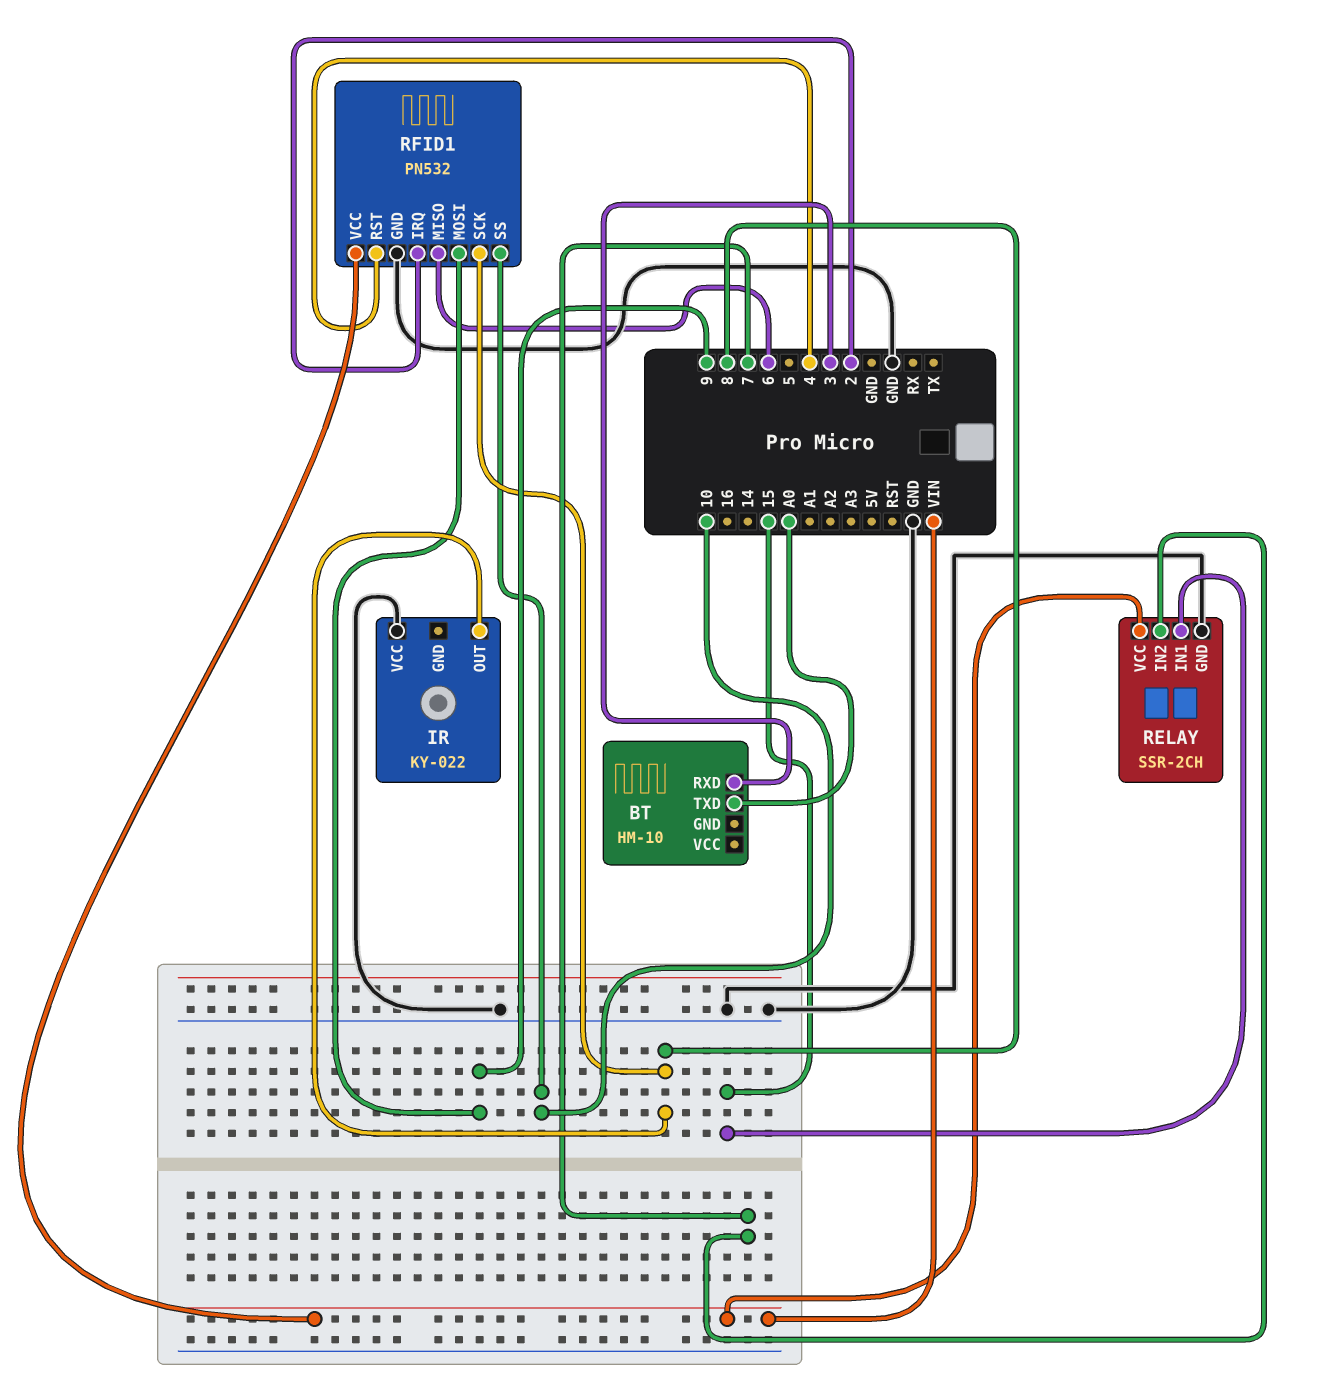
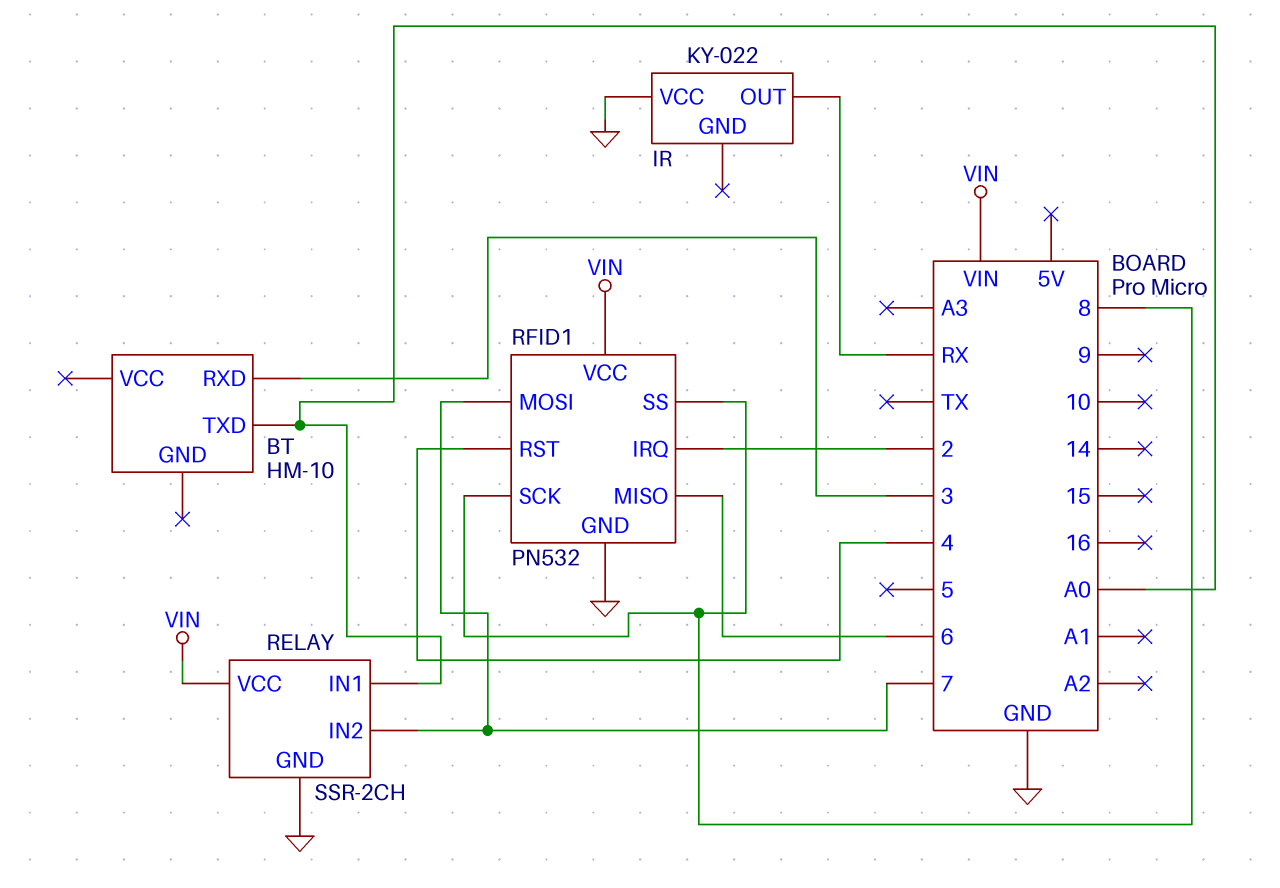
IR pin OUT: 8 -> RX
RELAY pin IN1: 15 -> A0
RFID1 pin MOSI: 9 -> 7
RFID1 pin SS: 10 -> 8

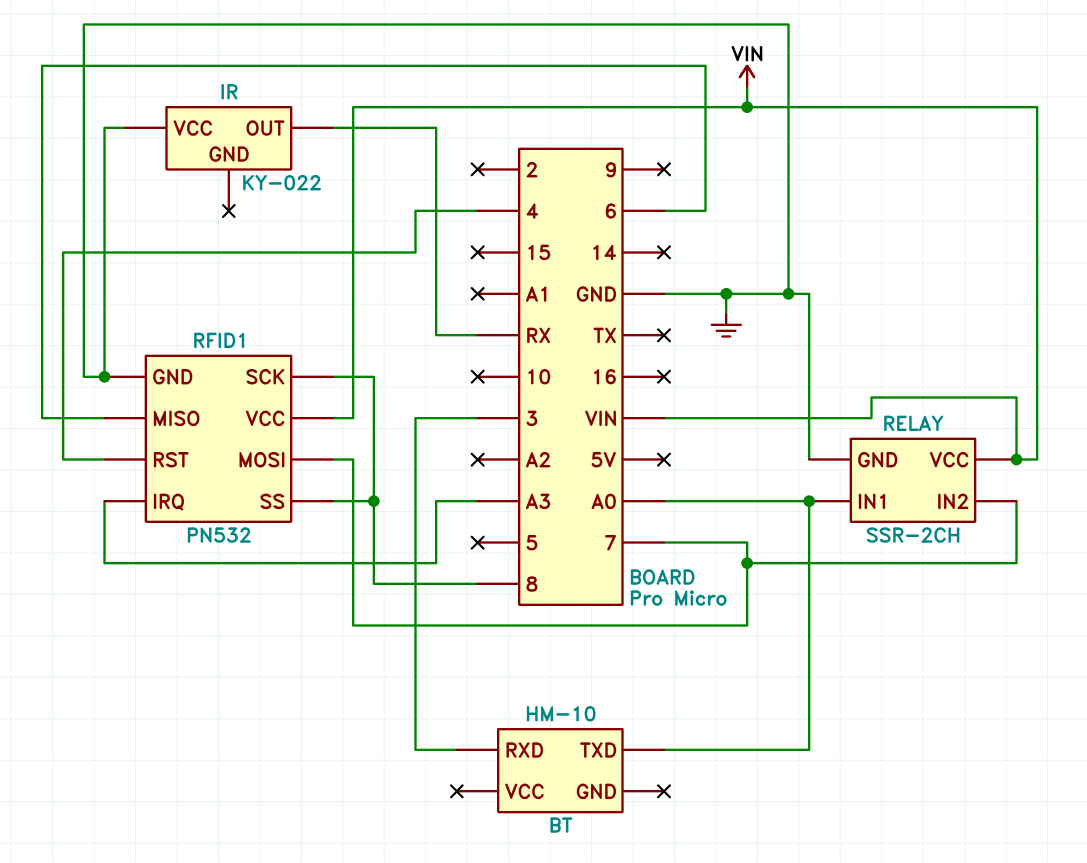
RFID1 pin IRQ: 2 -> A3

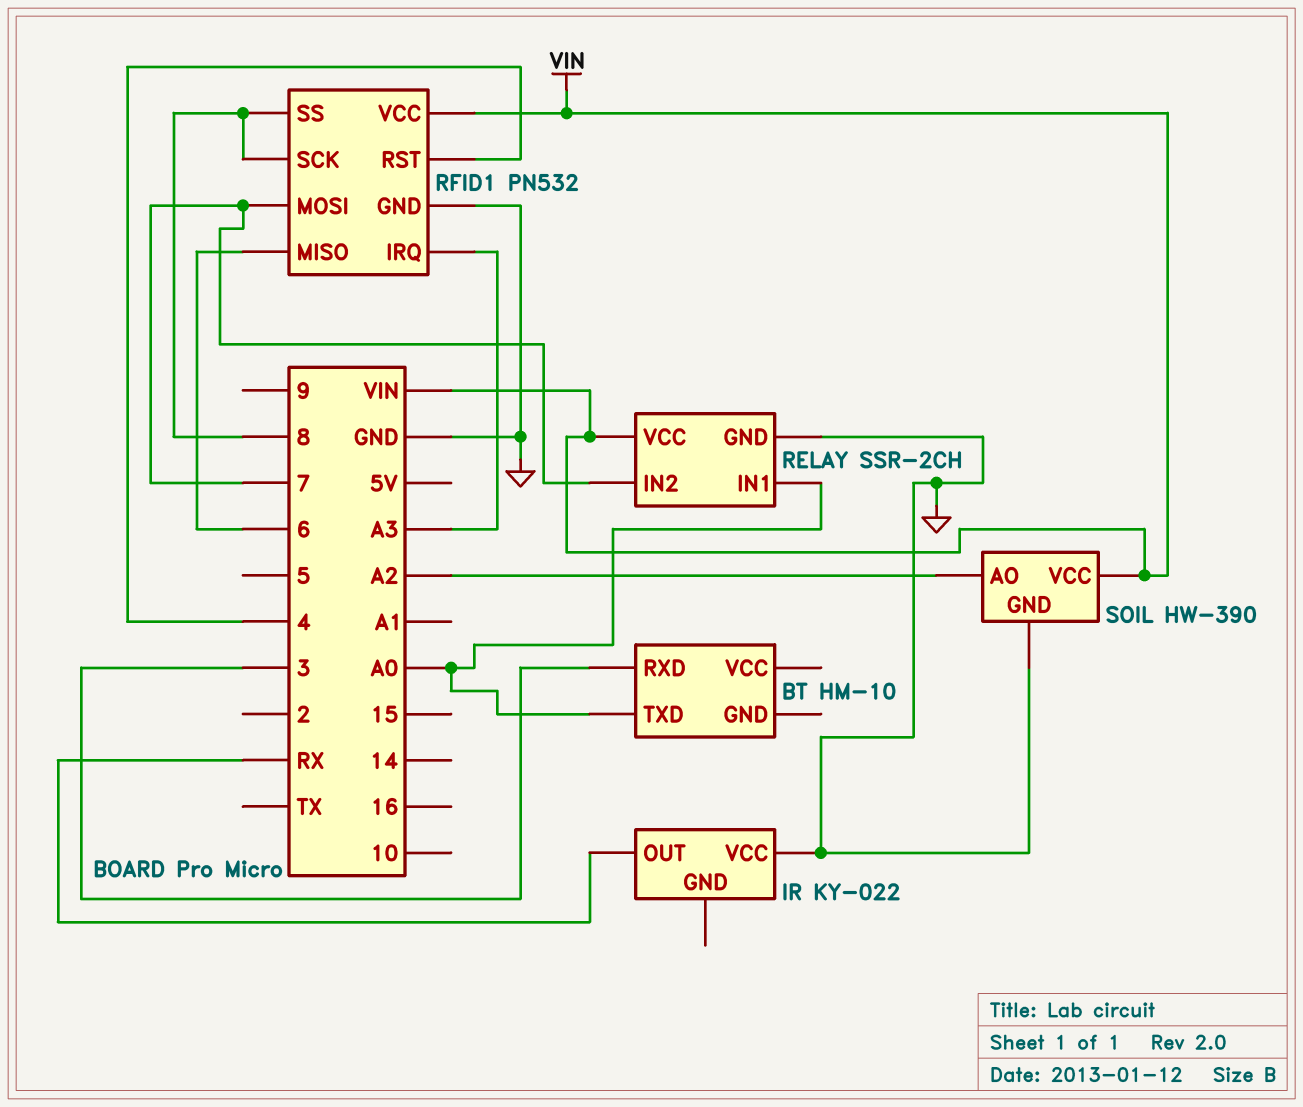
SOIL: none -> HW-390
SOIL pin AO: none -> A2
SOIL pin GND: none -> GND
SOIL pin VCC: none -> VIN

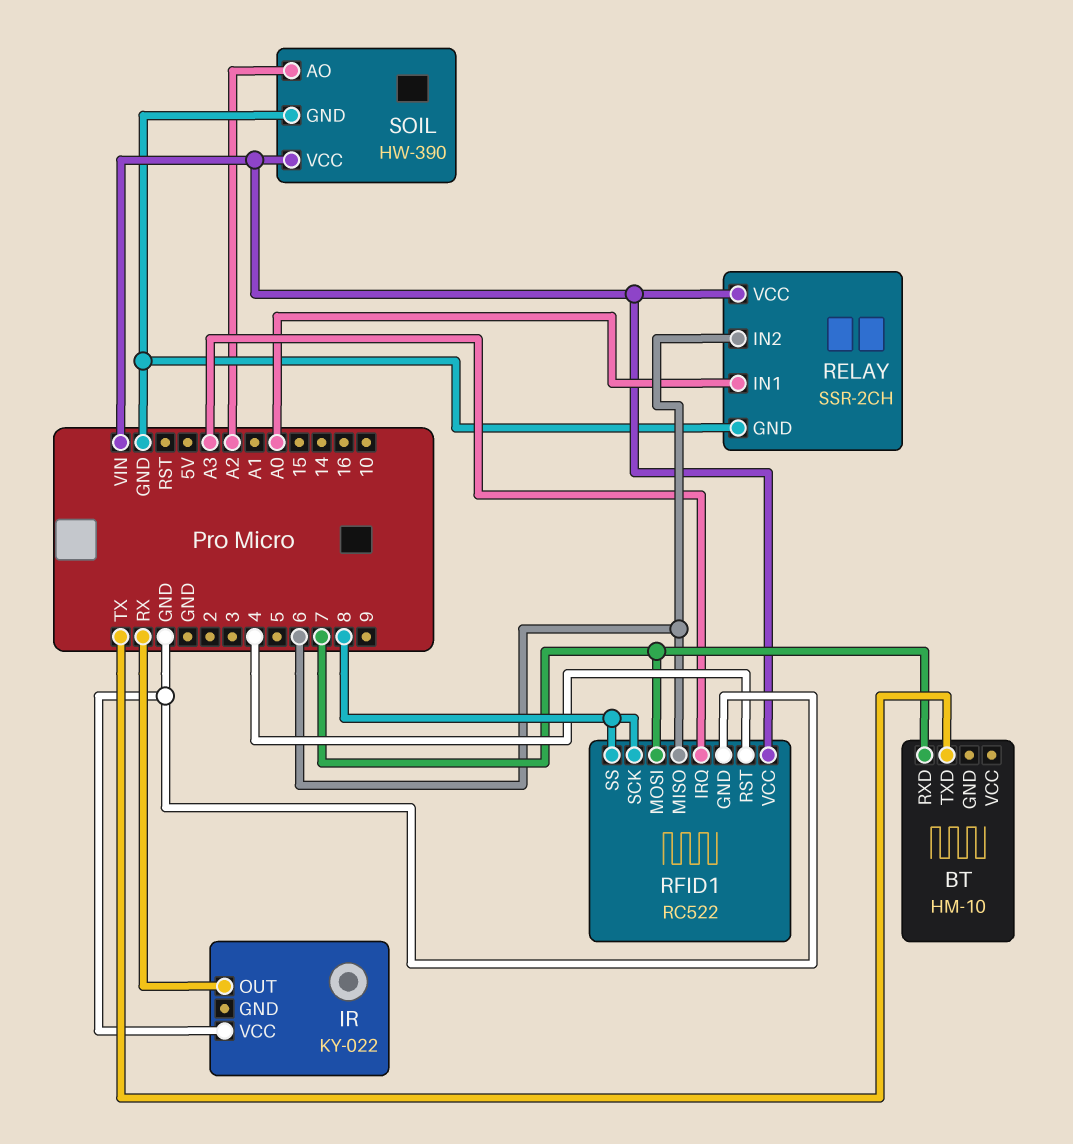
BT pin RXD: 3 -> 7
BT pin TXD: A0 -> TX
RELAY pin IN2: 7 -> 6
RFID1: PN532 -> RC522

